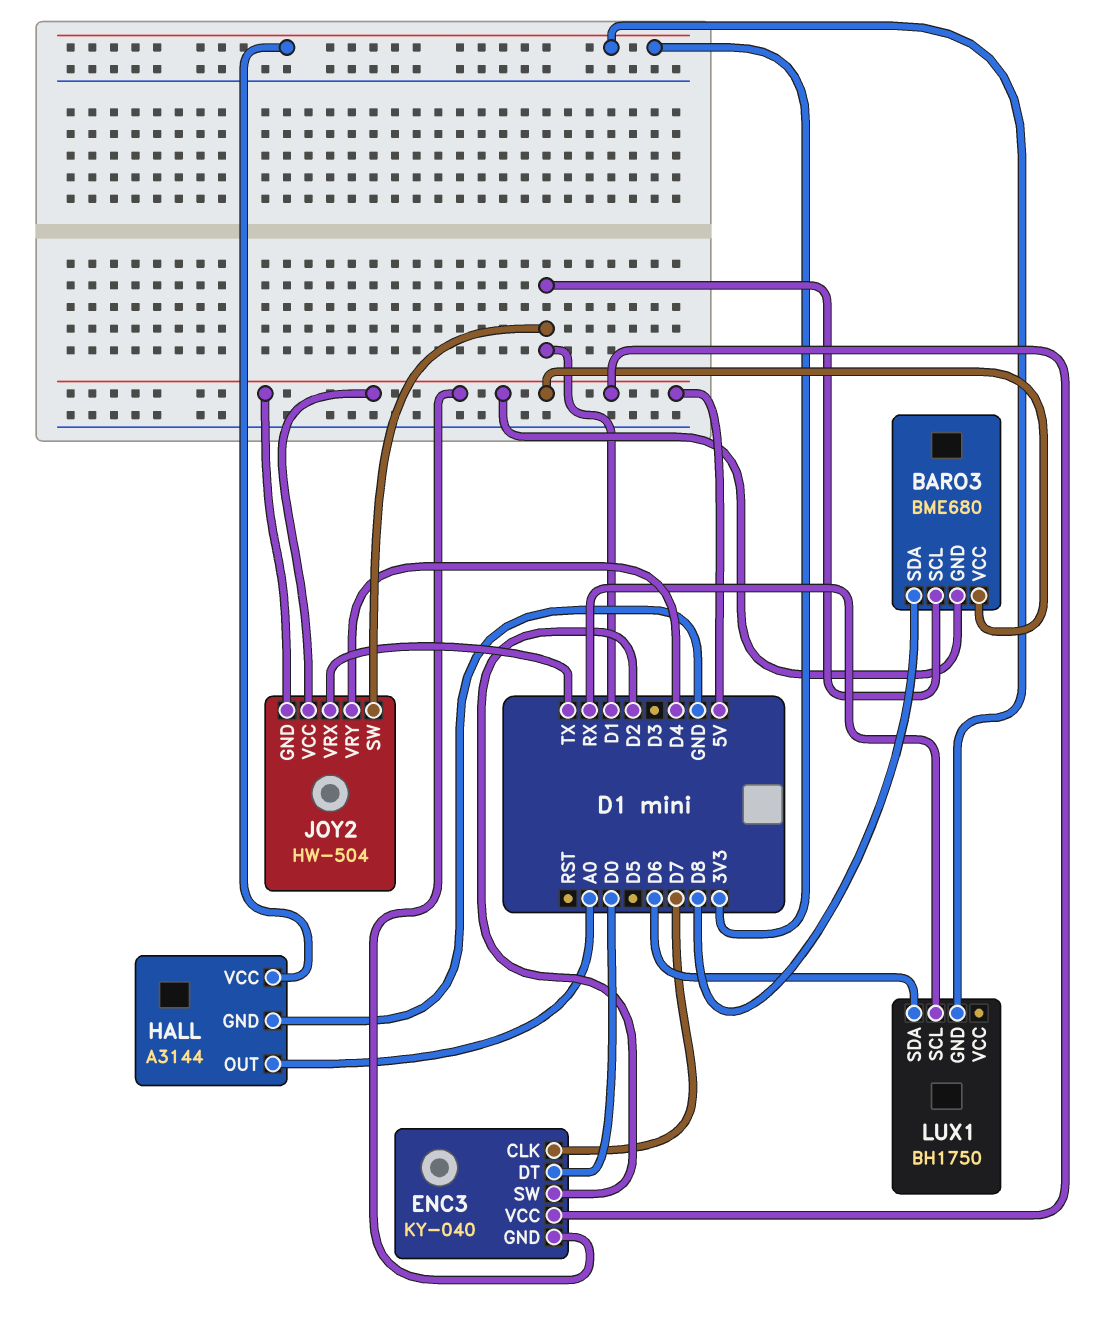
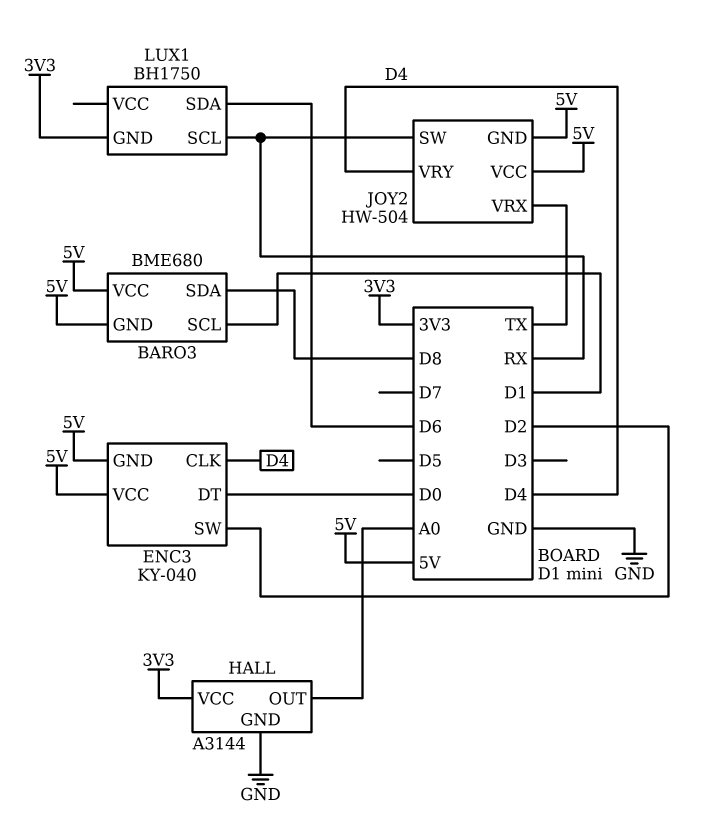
ENC3 pin CLK: D7 -> D4
JOY2 pin SW: D1 -> RX

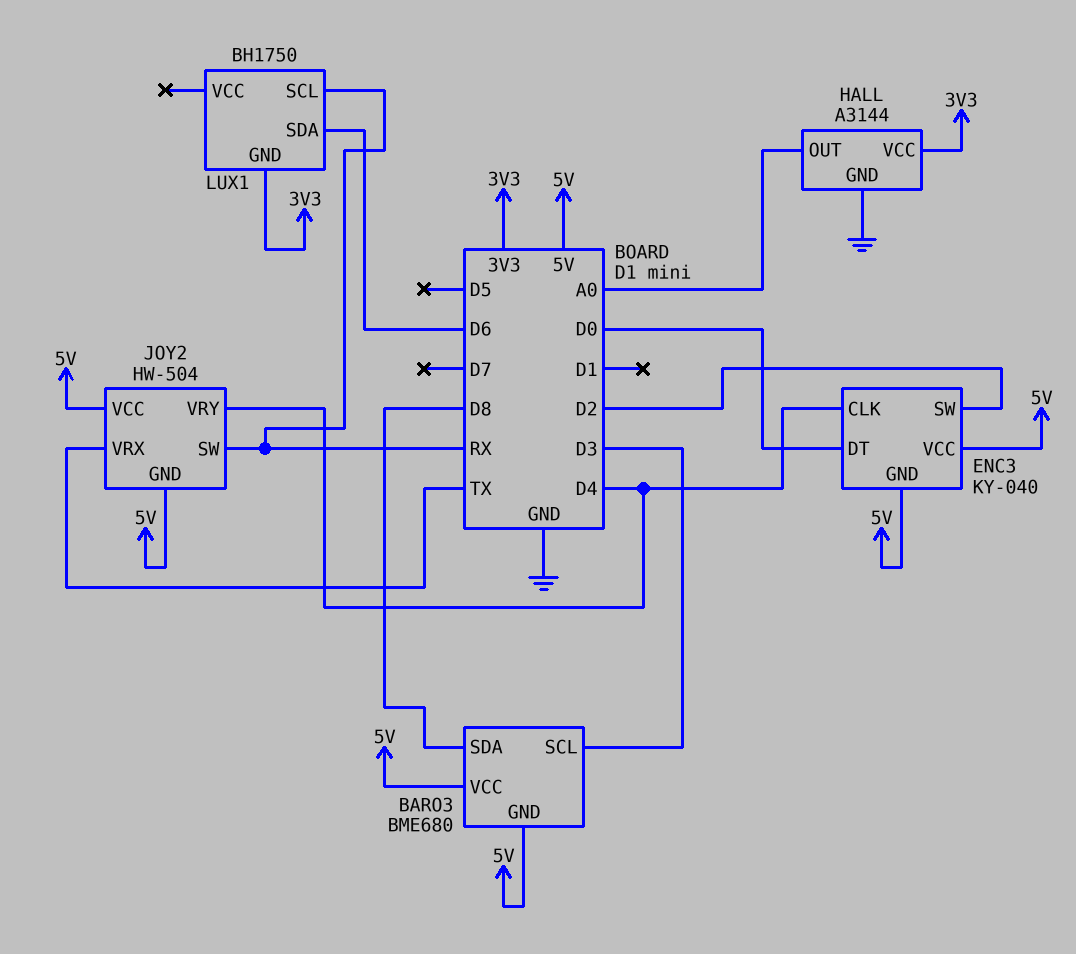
BARO3 pin SCL: D1 -> D3

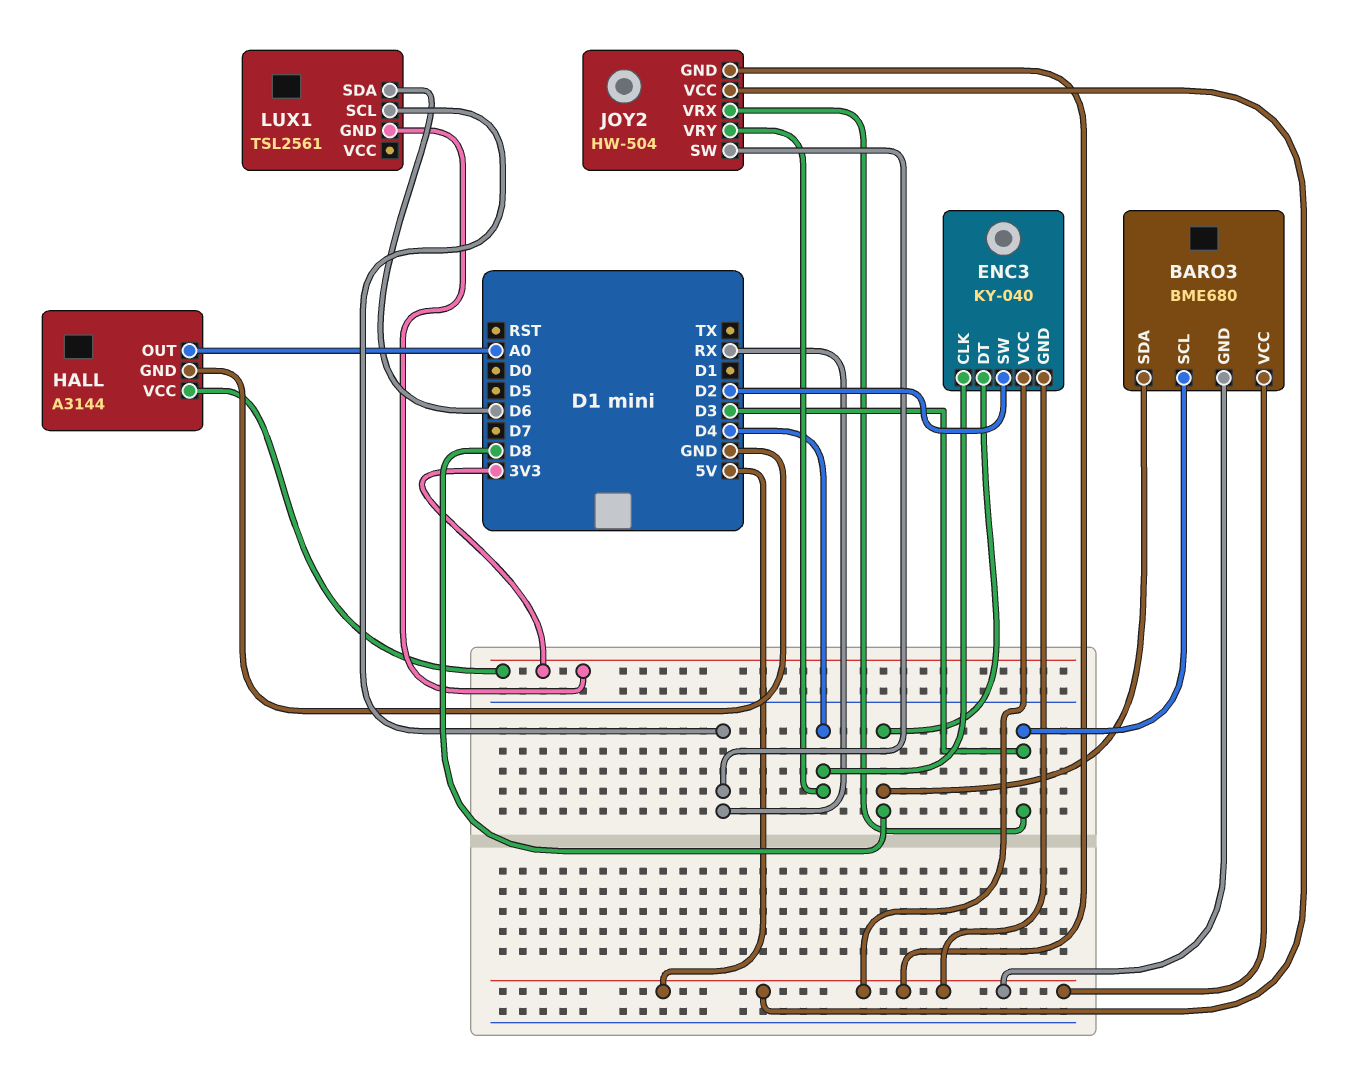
ENC3 pin DT: D0 -> D8
JOY2 pin VRX: TX -> D3
LUX1: BH1750 -> TSL2561

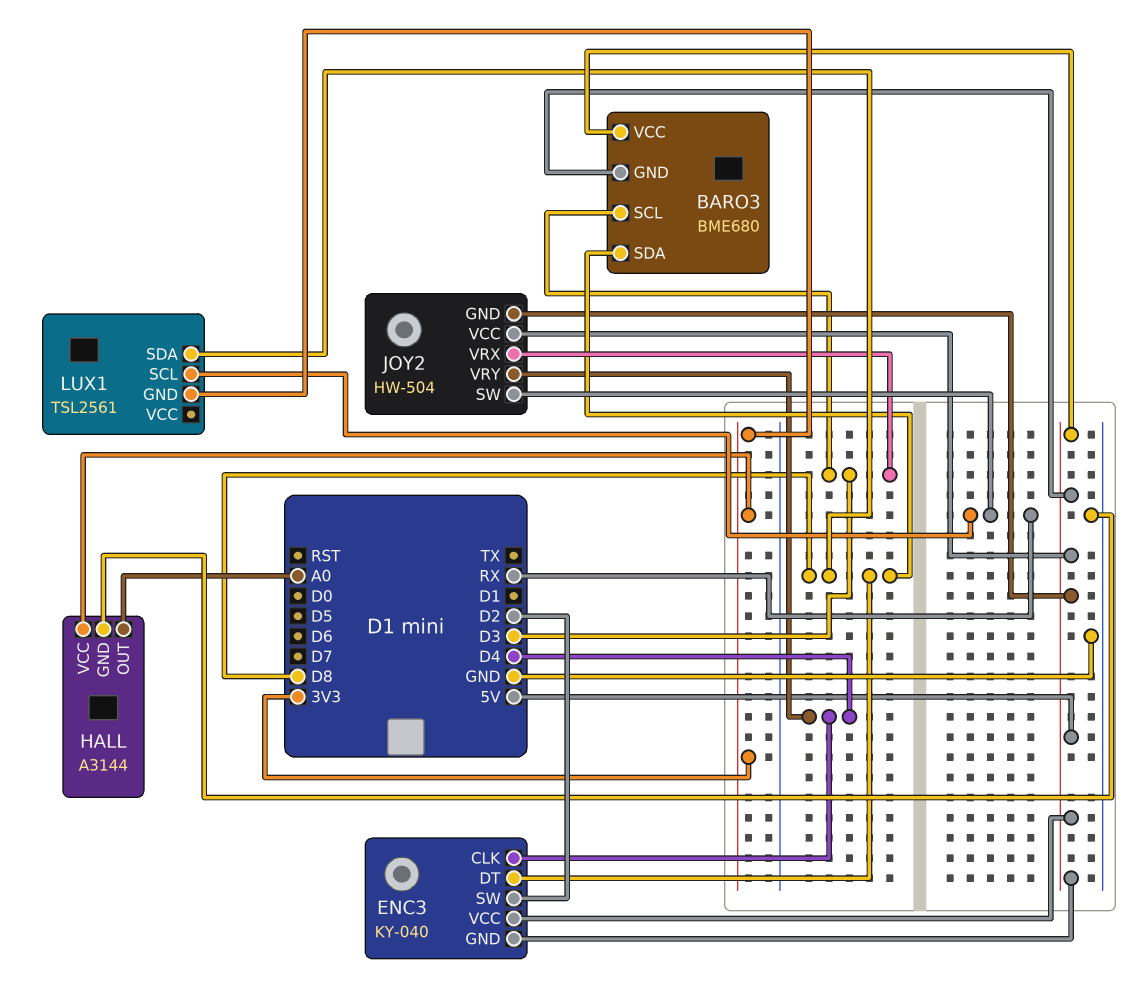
LUX1 pin SDA: D6 -> D8

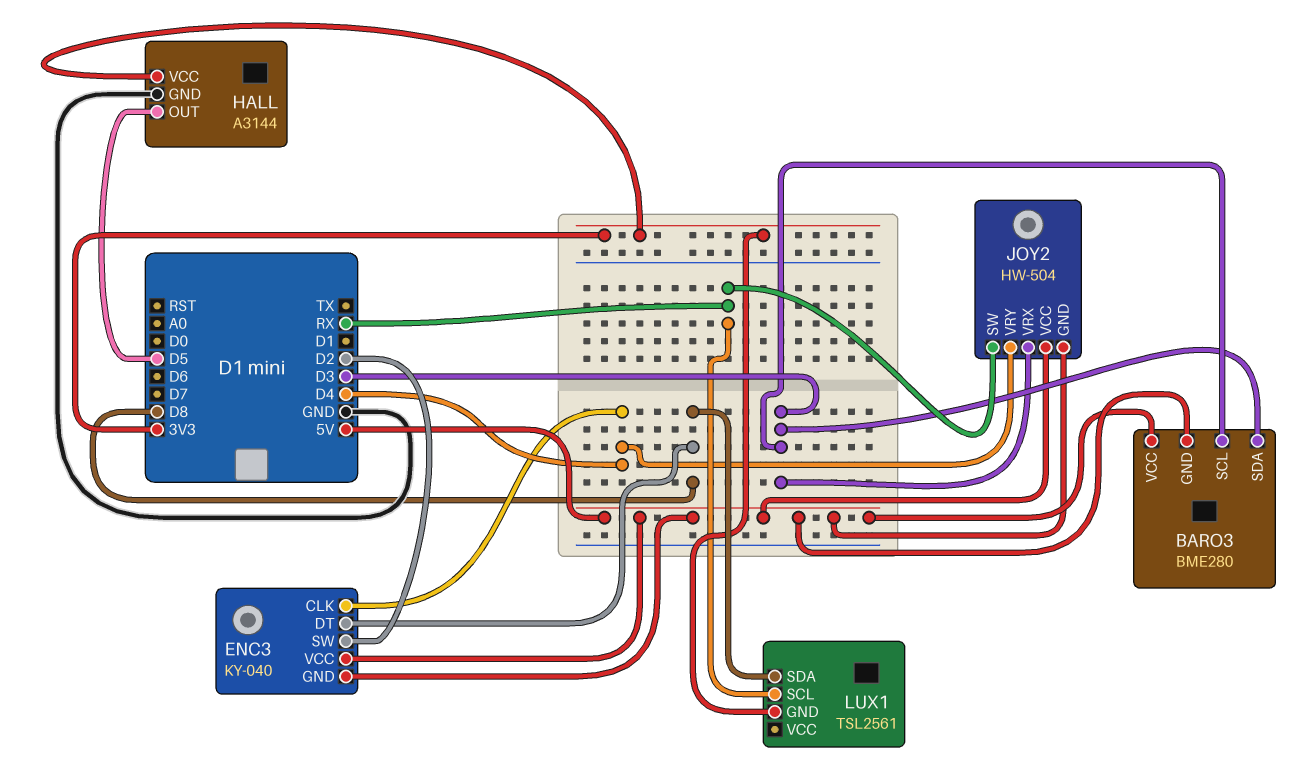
BARO3: BME680 -> BME280
BARO3 pin SDA: D8 -> D3
HALL pin OUT: A0 -> D5

